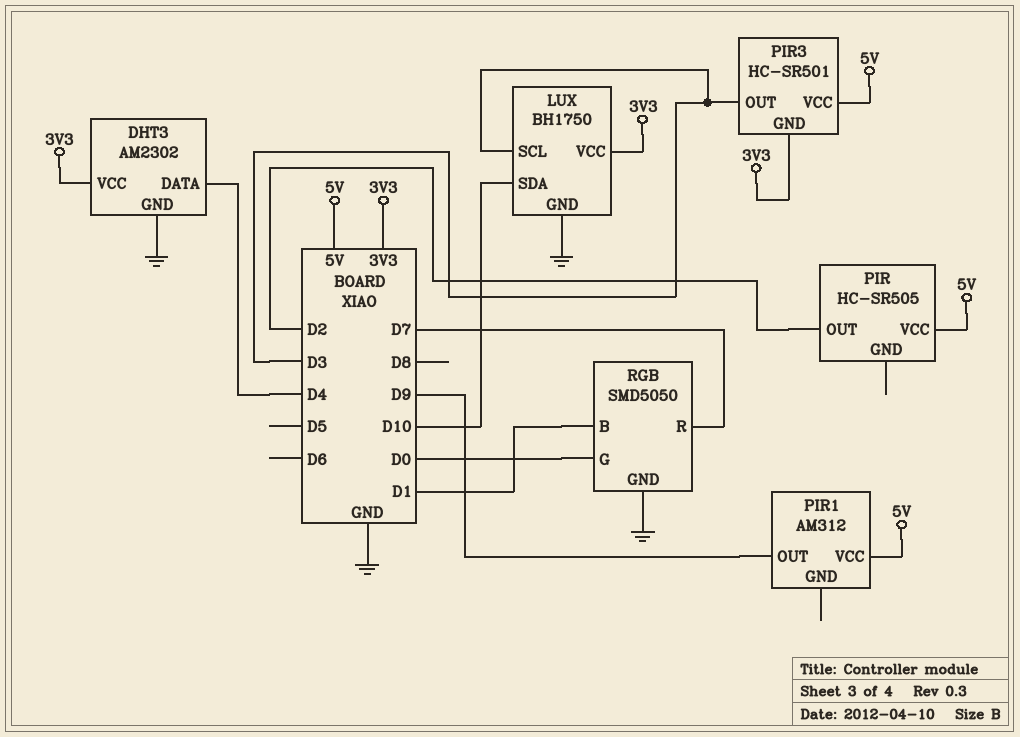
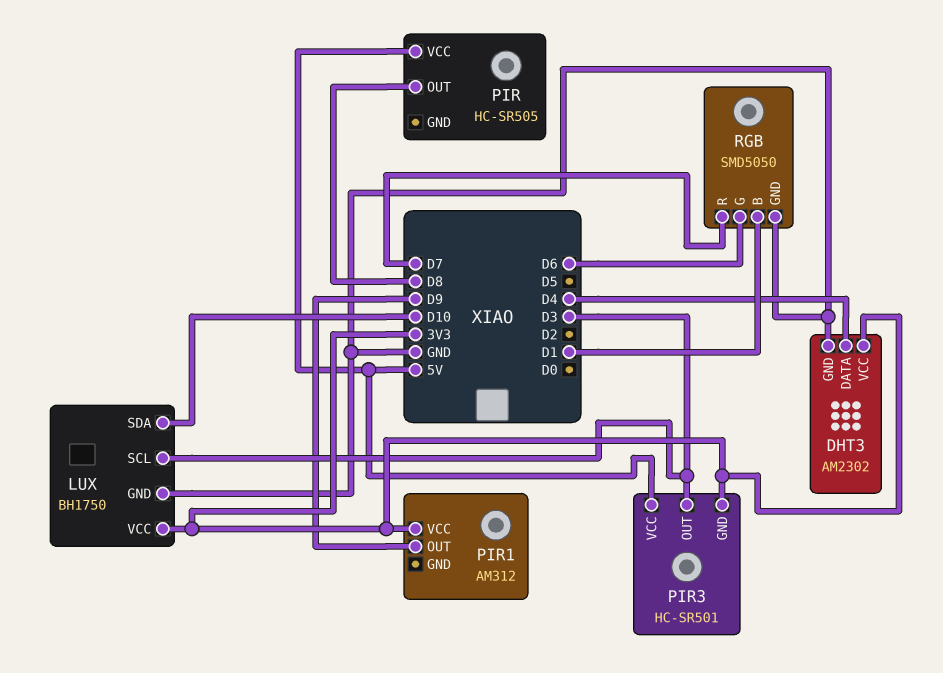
PIR pin OUT: D2 -> D8
PIR1 pin VCC: 5V -> 3V3
RGB pin G: D0 -> D6

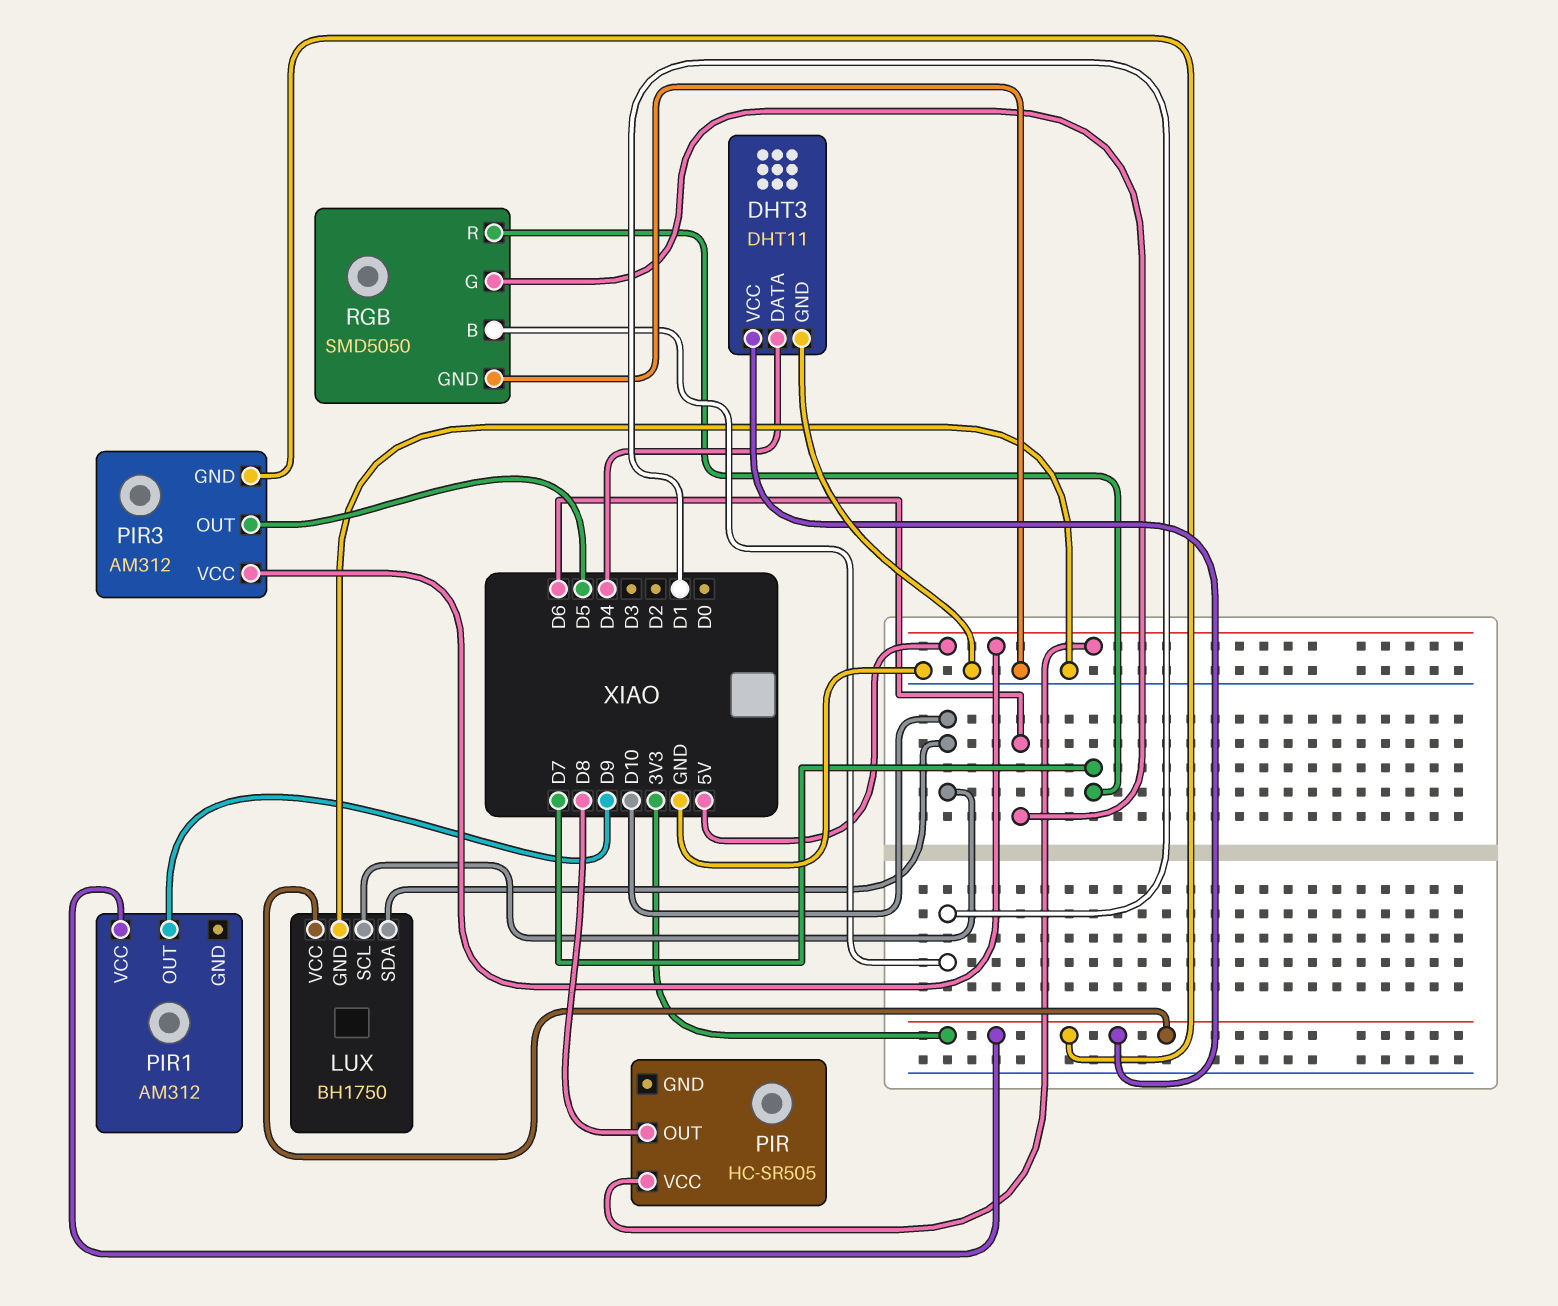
DHT3: AM2302 -> DHT11
LUX pin SCL: D3 -> D10
PIR3: HC-SR501 -> AM312
PIR3 pin OUT: D3 -> D5

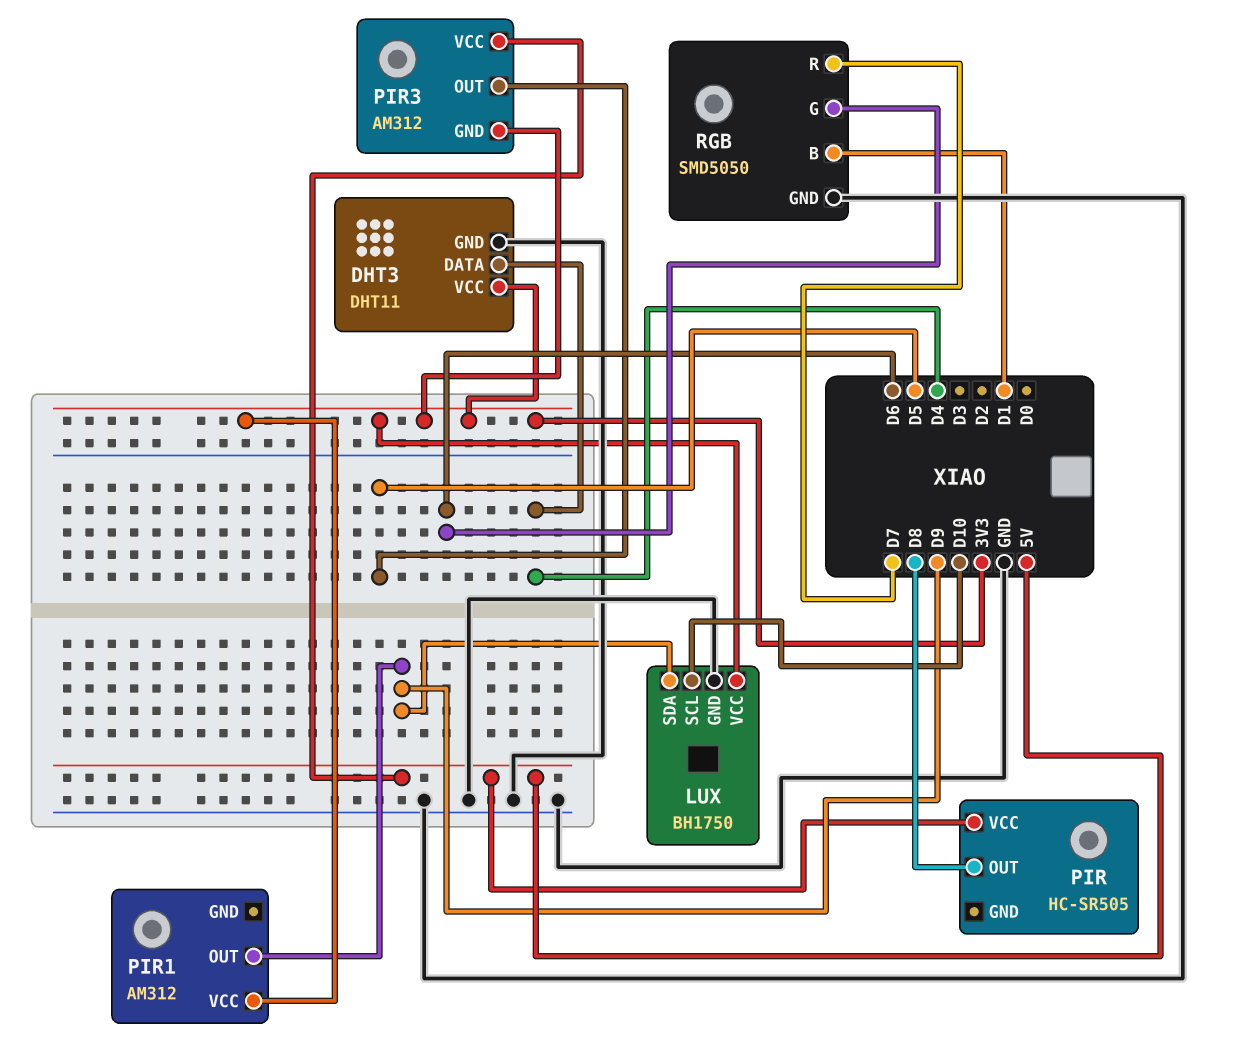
LUX pin SDA: D10 -> D9

